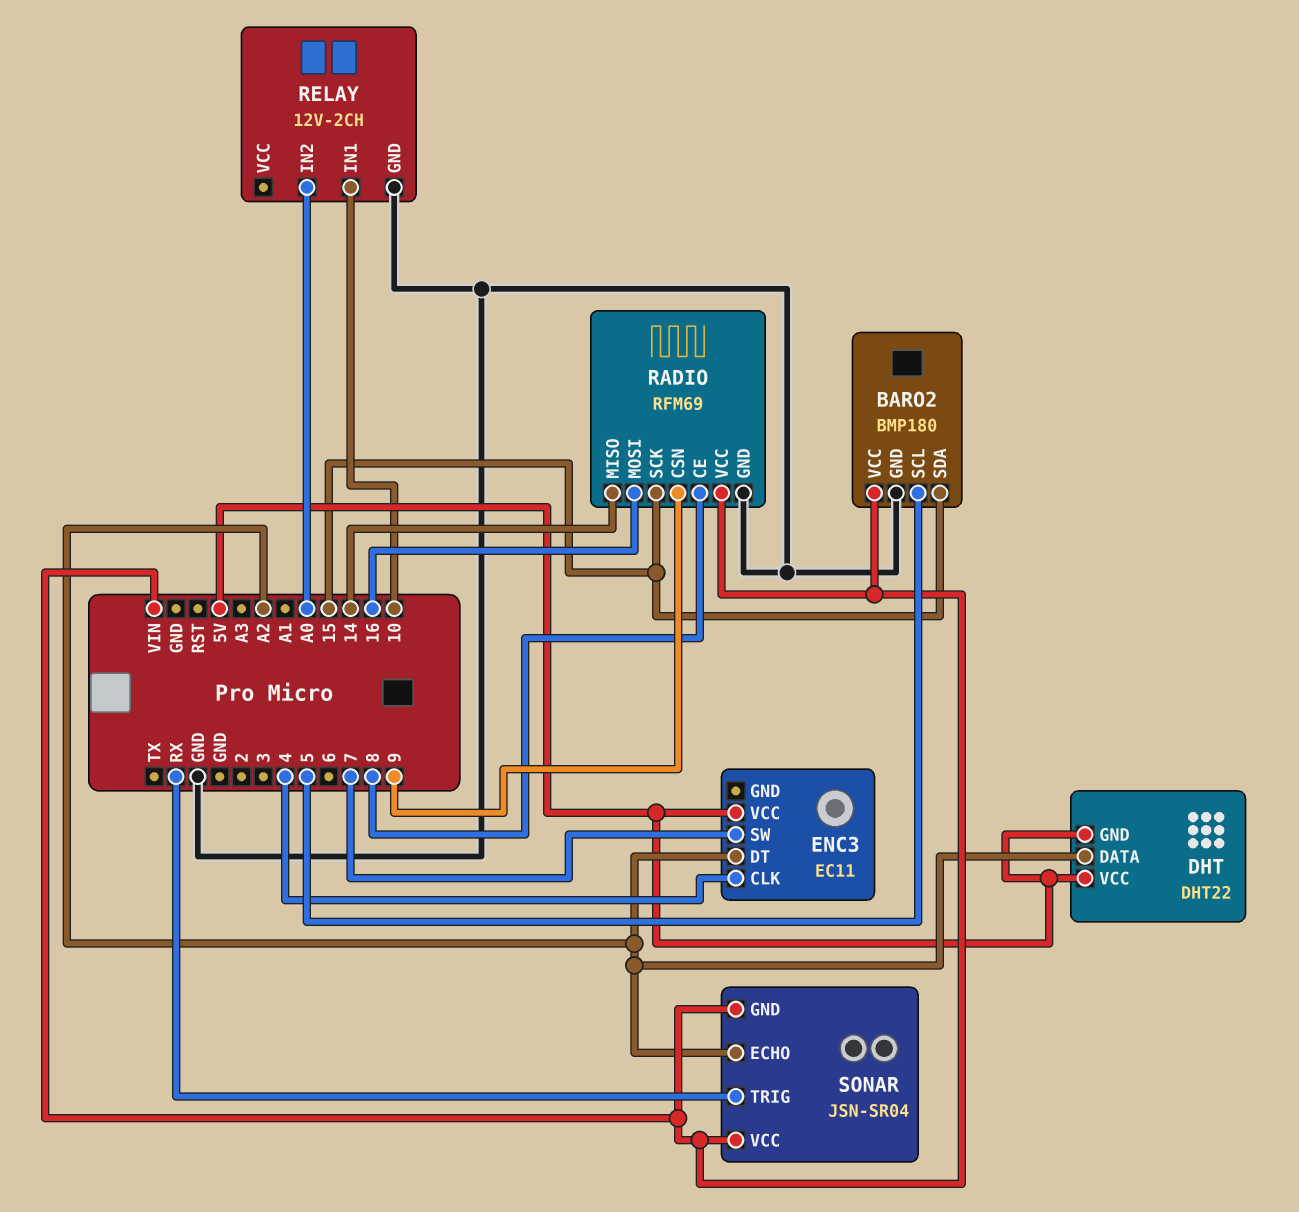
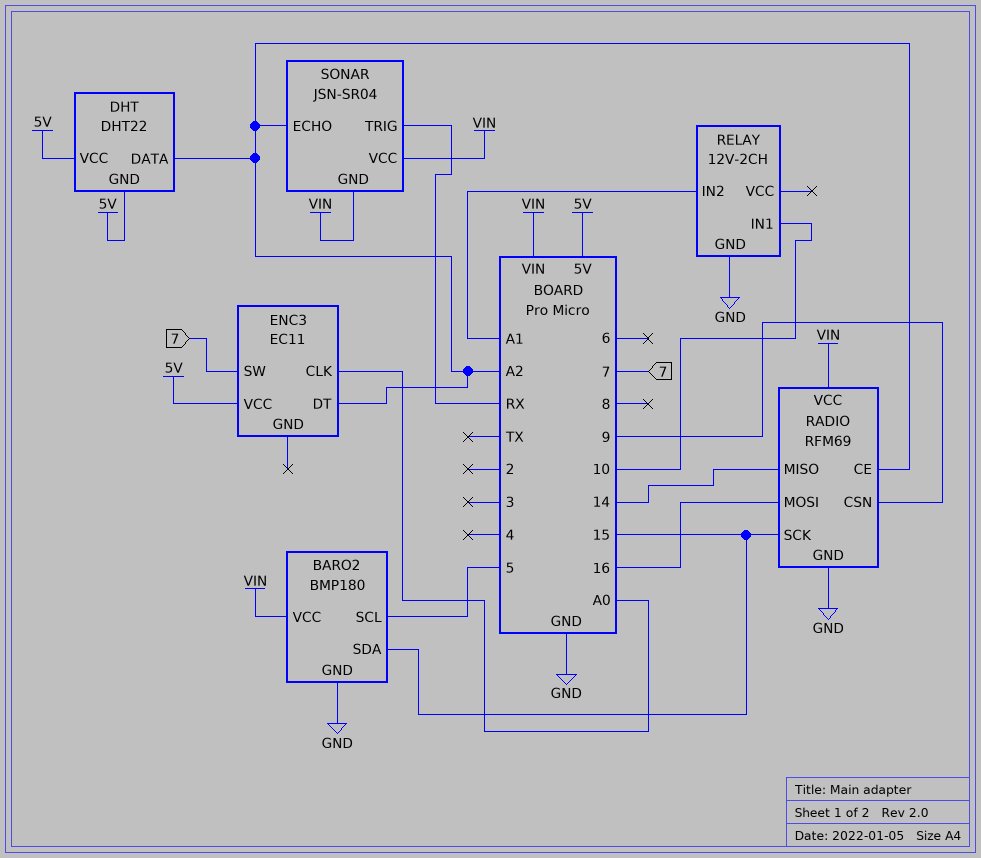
ENC3 pin CLK: 4 -> A0
RADIO pin CE: 8 -> A2
RELAY pin IN2: A0 -> A1

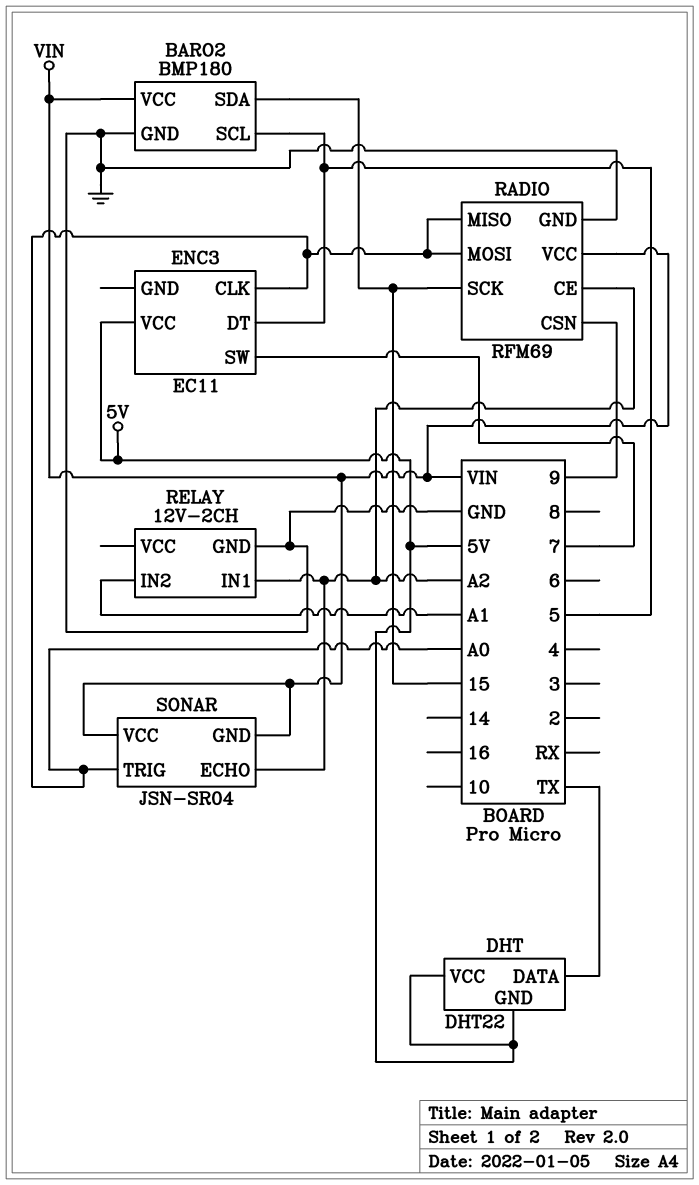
DHT pin DATA: A2 -> TX
ENC3 pin DT: A2 -> 5
RADIO pin MISO: 14 -> A0
RADIO pin MOSI: 16 -> A0
RELAY pin IN1: 10 -> A2
SONAR pin TRIG: RX -> A0

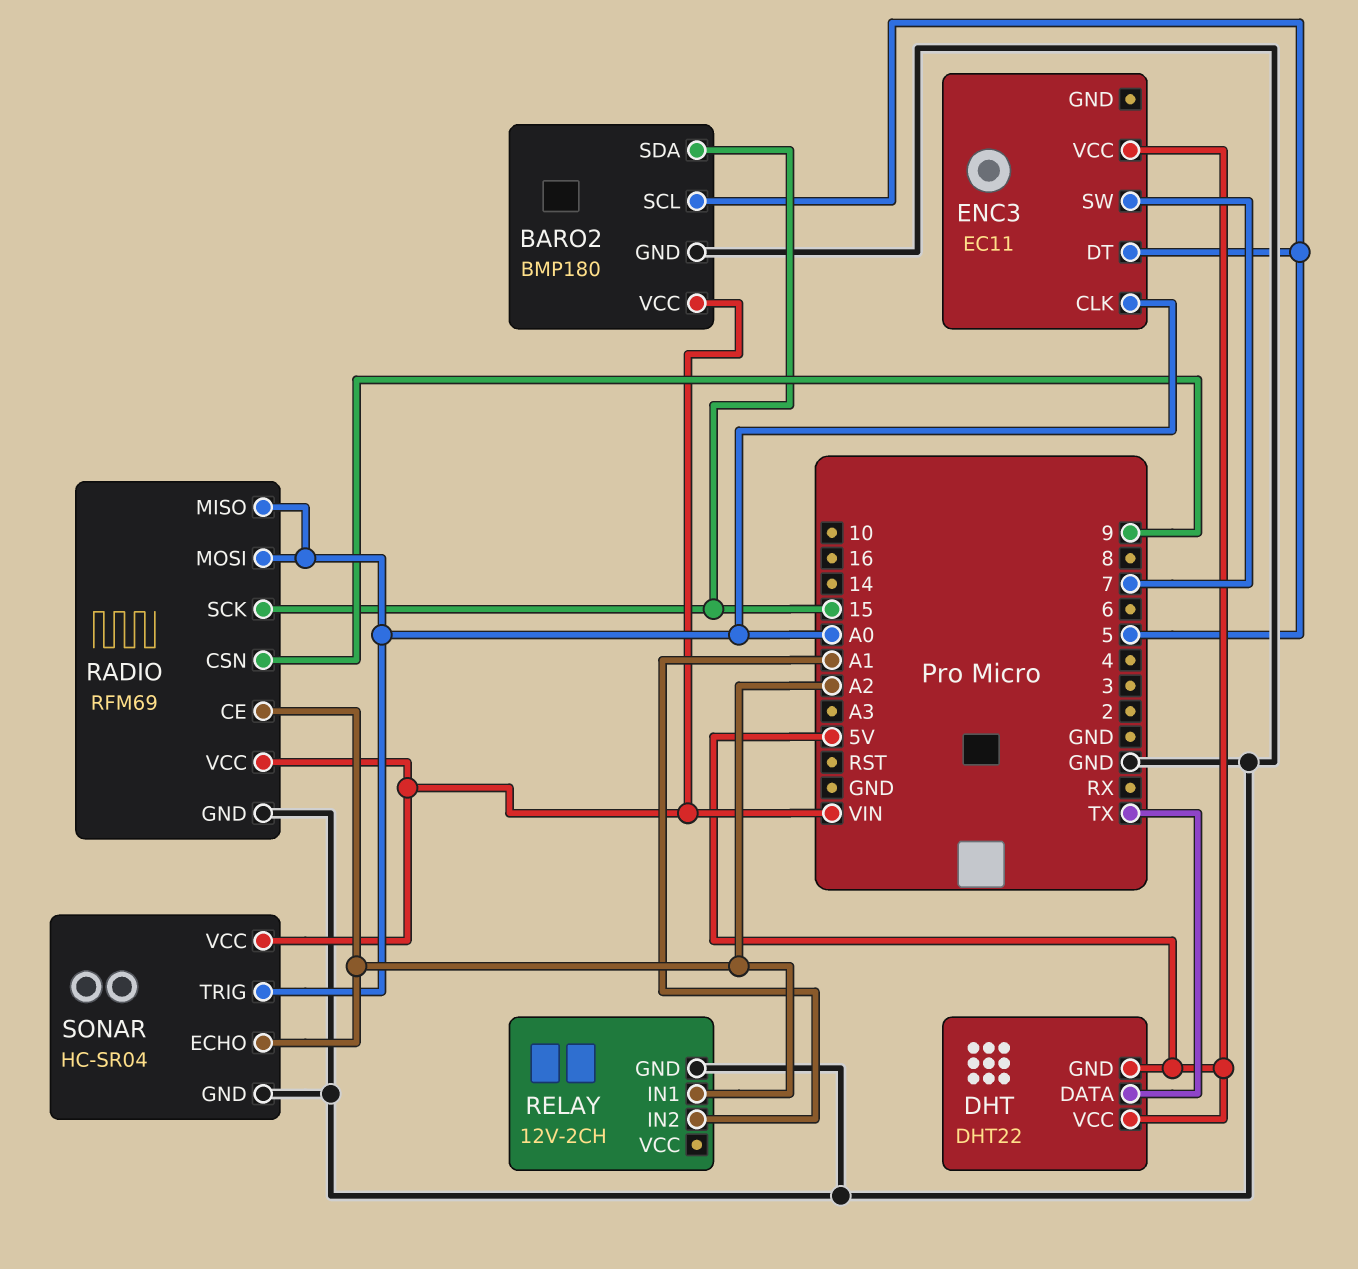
SONAR: JSN-SR04 -> HC-SR04
SONAR pin GND: VIN -> GND

